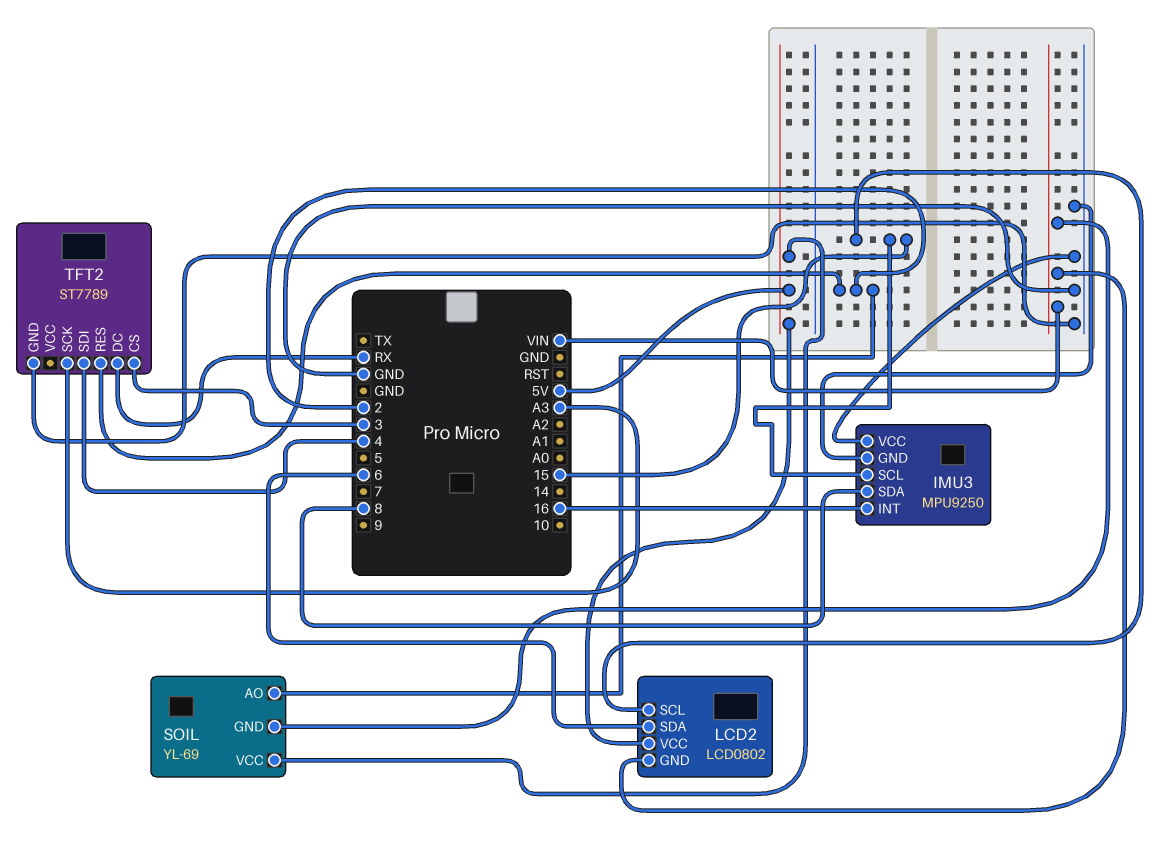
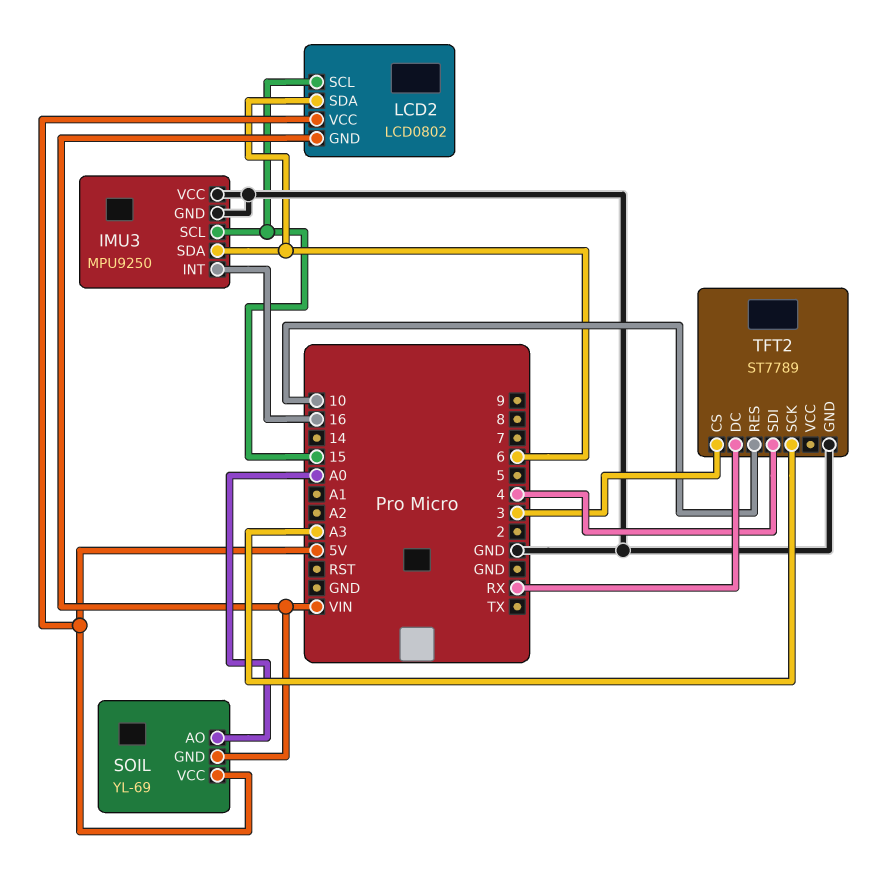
IMU3 pin SDA: 8 -> 6
SOIL pin AO: 2 -> A0
TFT2 pin RES: 2 -> 10

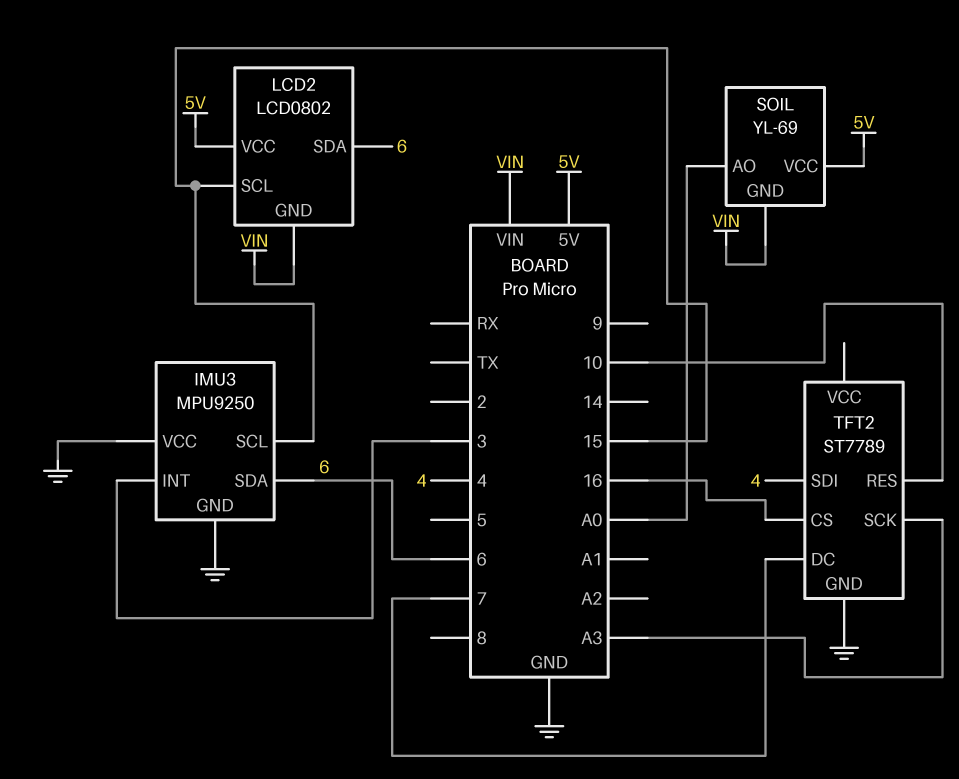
IMU3 pin INT: 16 -> 3
TFT2 pin CS: 3 -> 16
TFT2 pin DC: RX -> 7

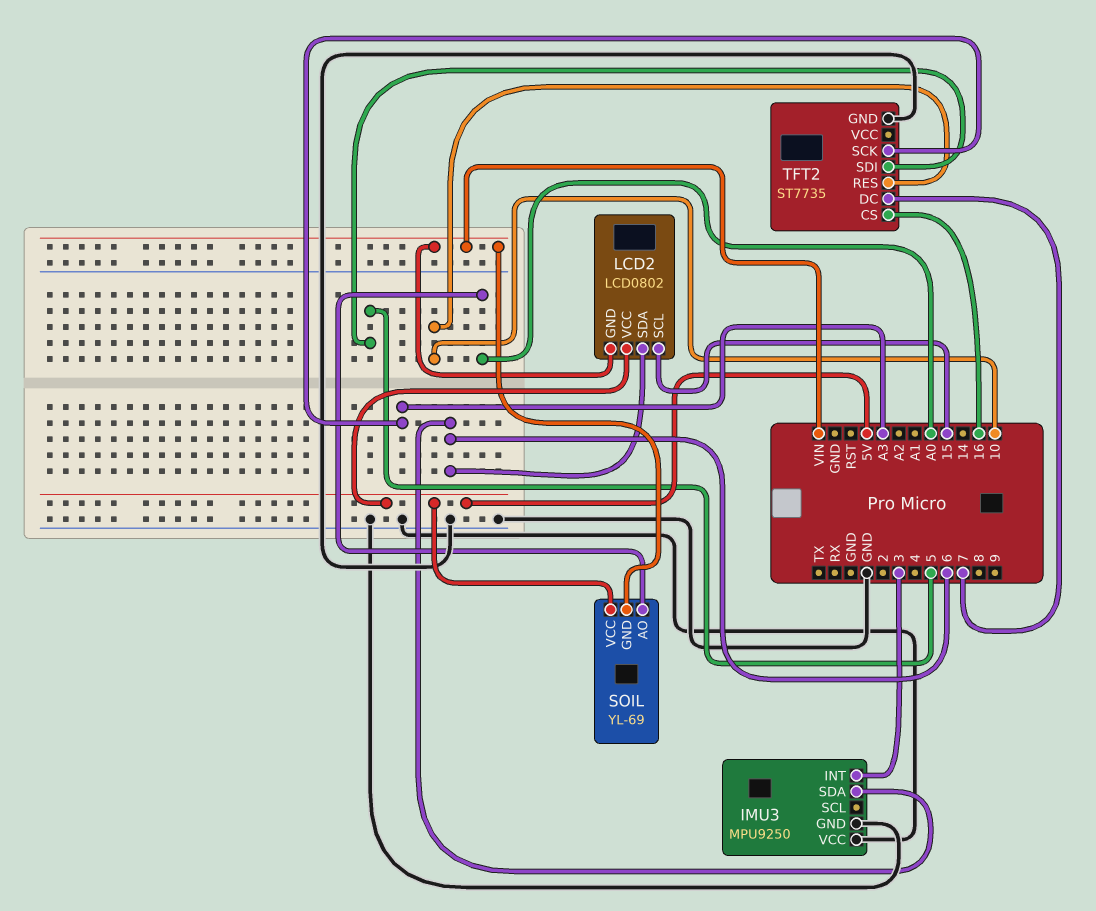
IMU3 pin SCL: 15 -> none
TFT2: ST7789 -> ST7735
TFT2 pin SDI: 4 -> 5

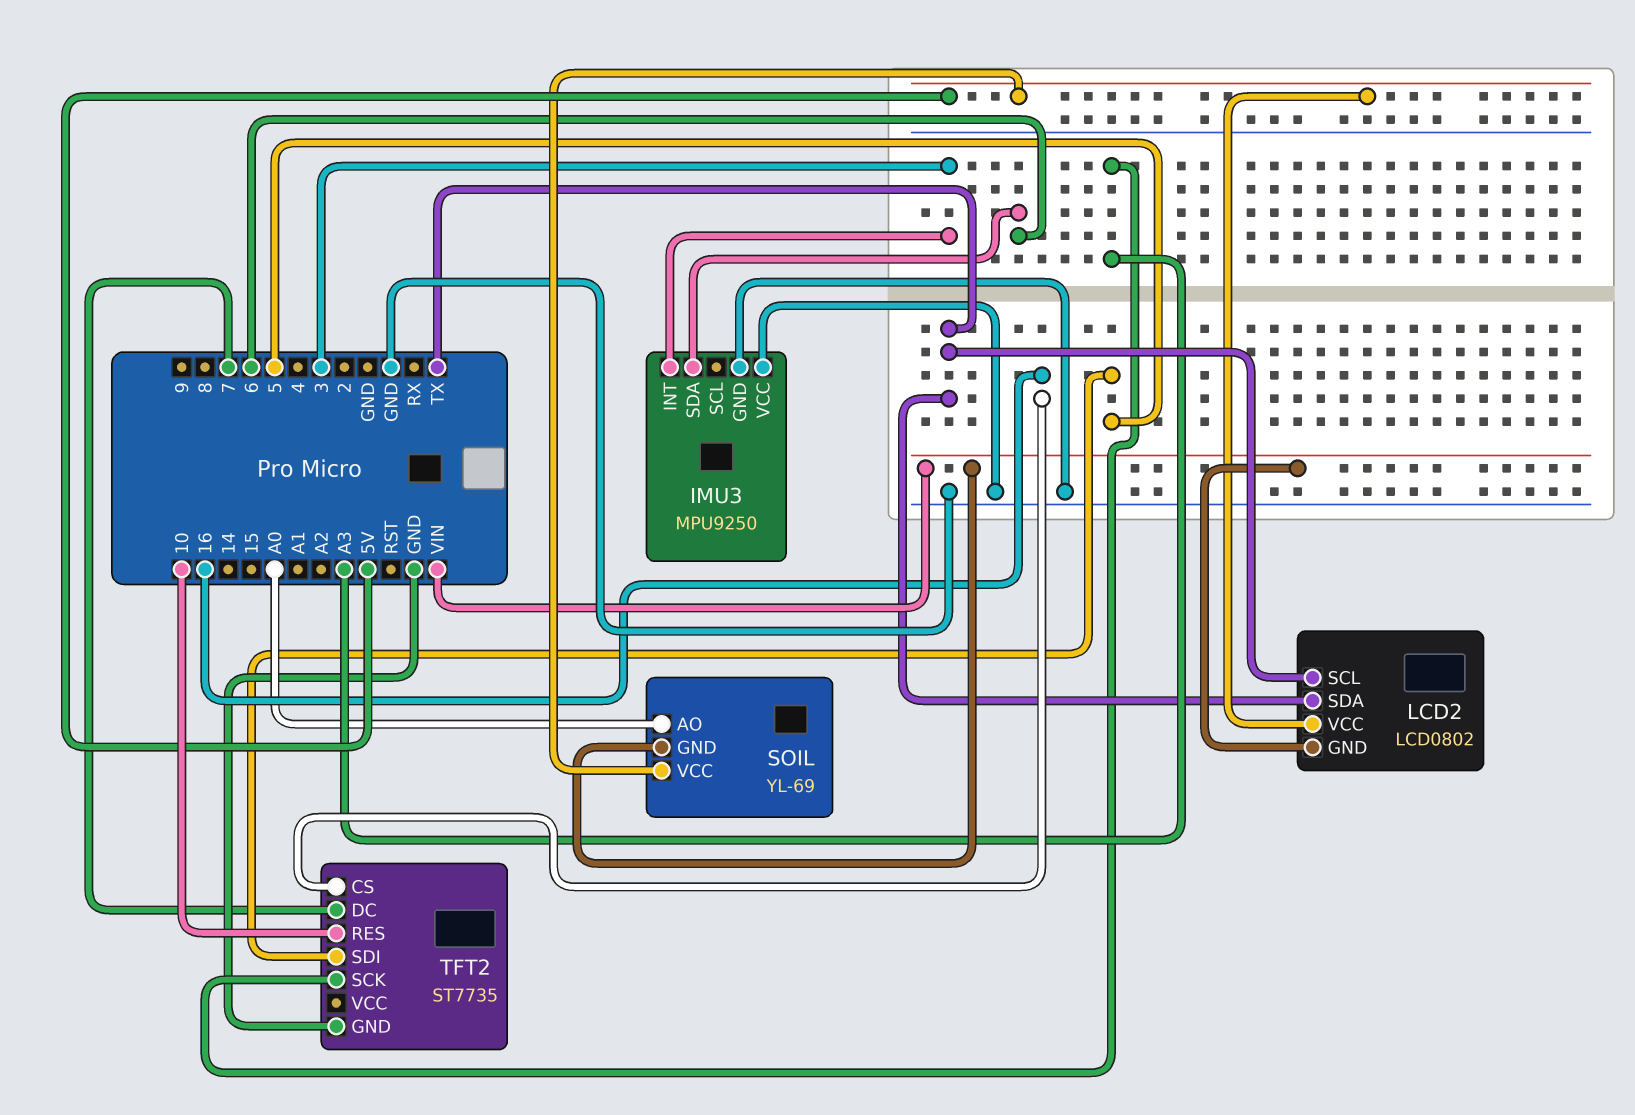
LCD2 pin SCL: 15 -> TX
LCD2 pin SDA: 6 -> TX

